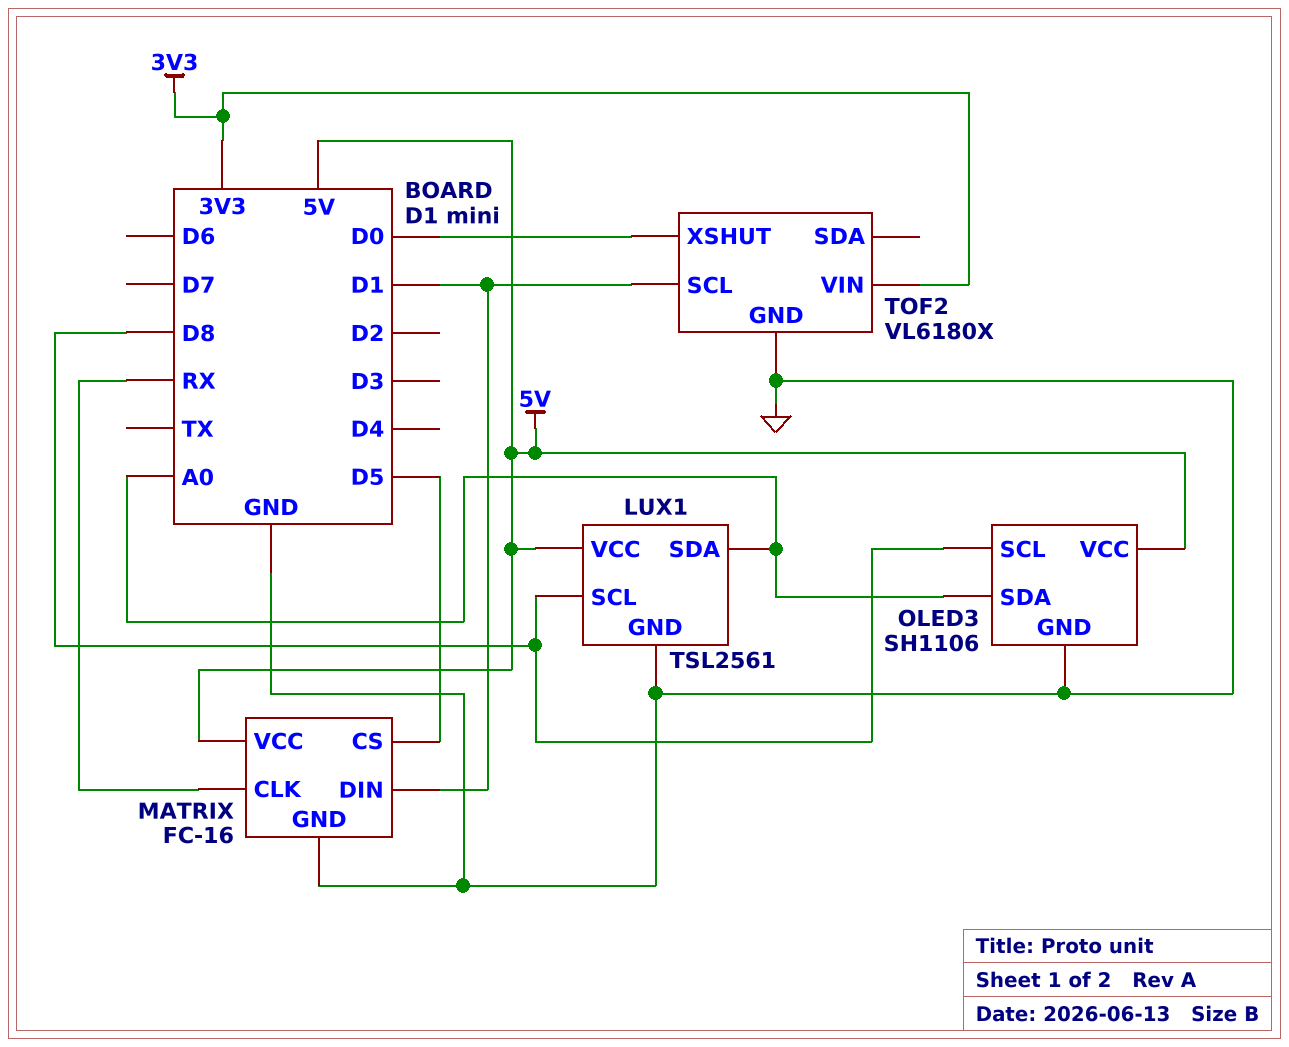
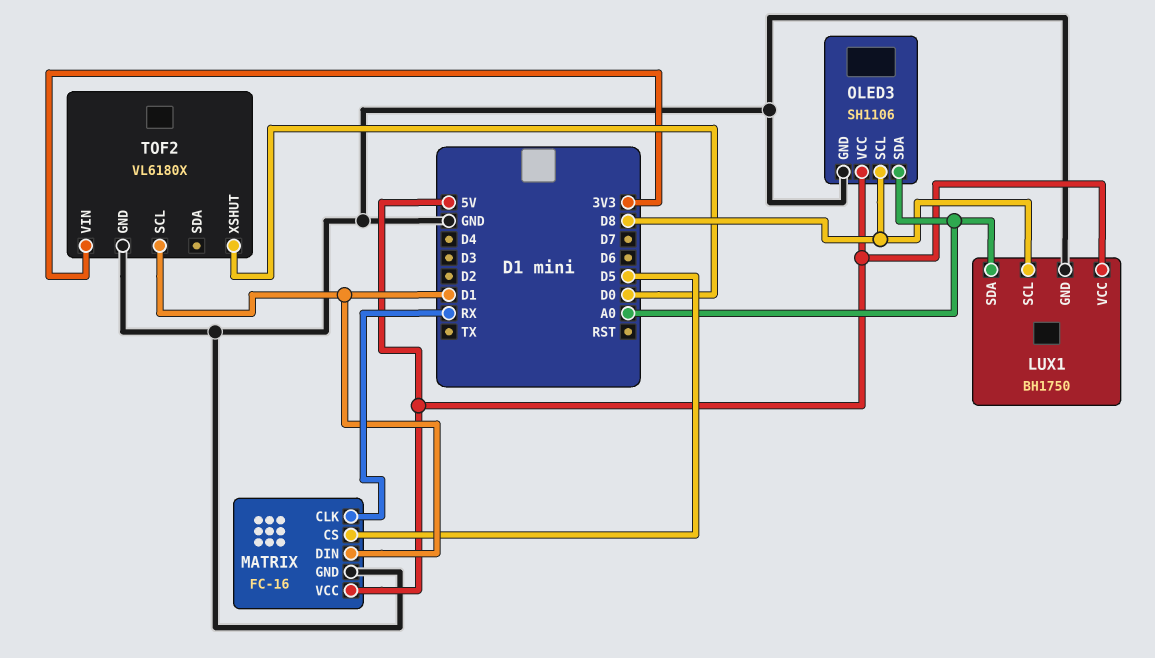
LUX1: TSL2561 -> BH1750

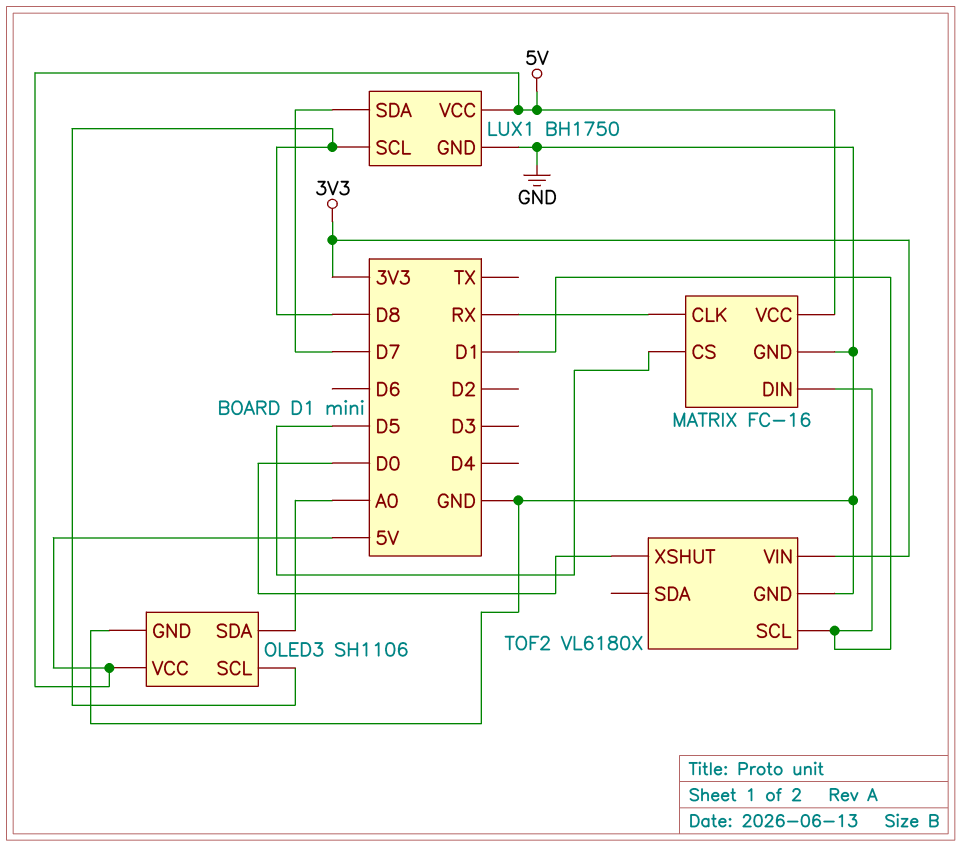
LUX1 pin SDA: A0 -> D7

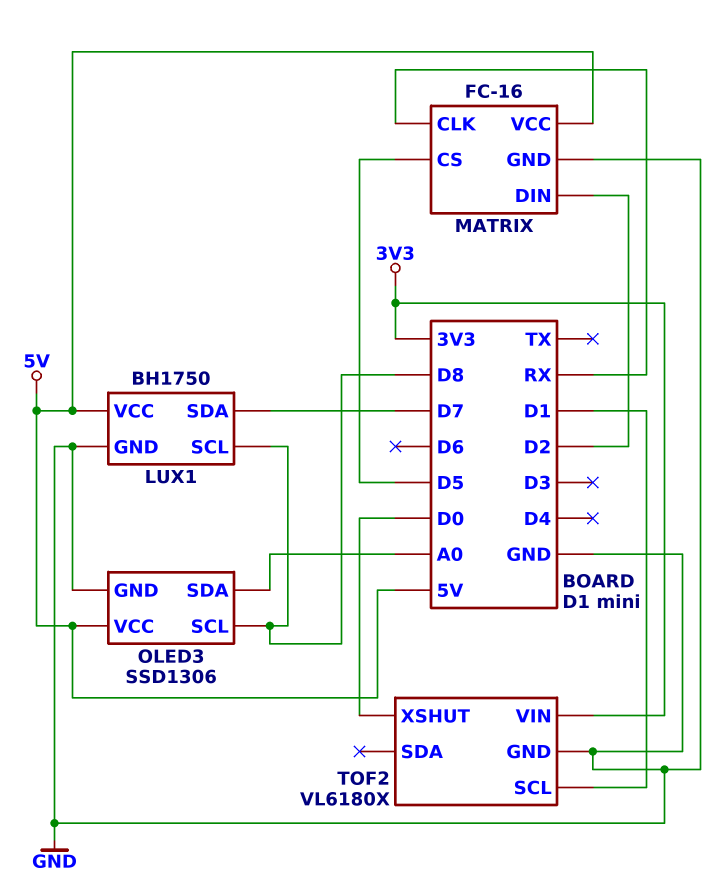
MATRIX pin DIN: D1 -> D2
OLED3: SH1106 -> SSD1306

